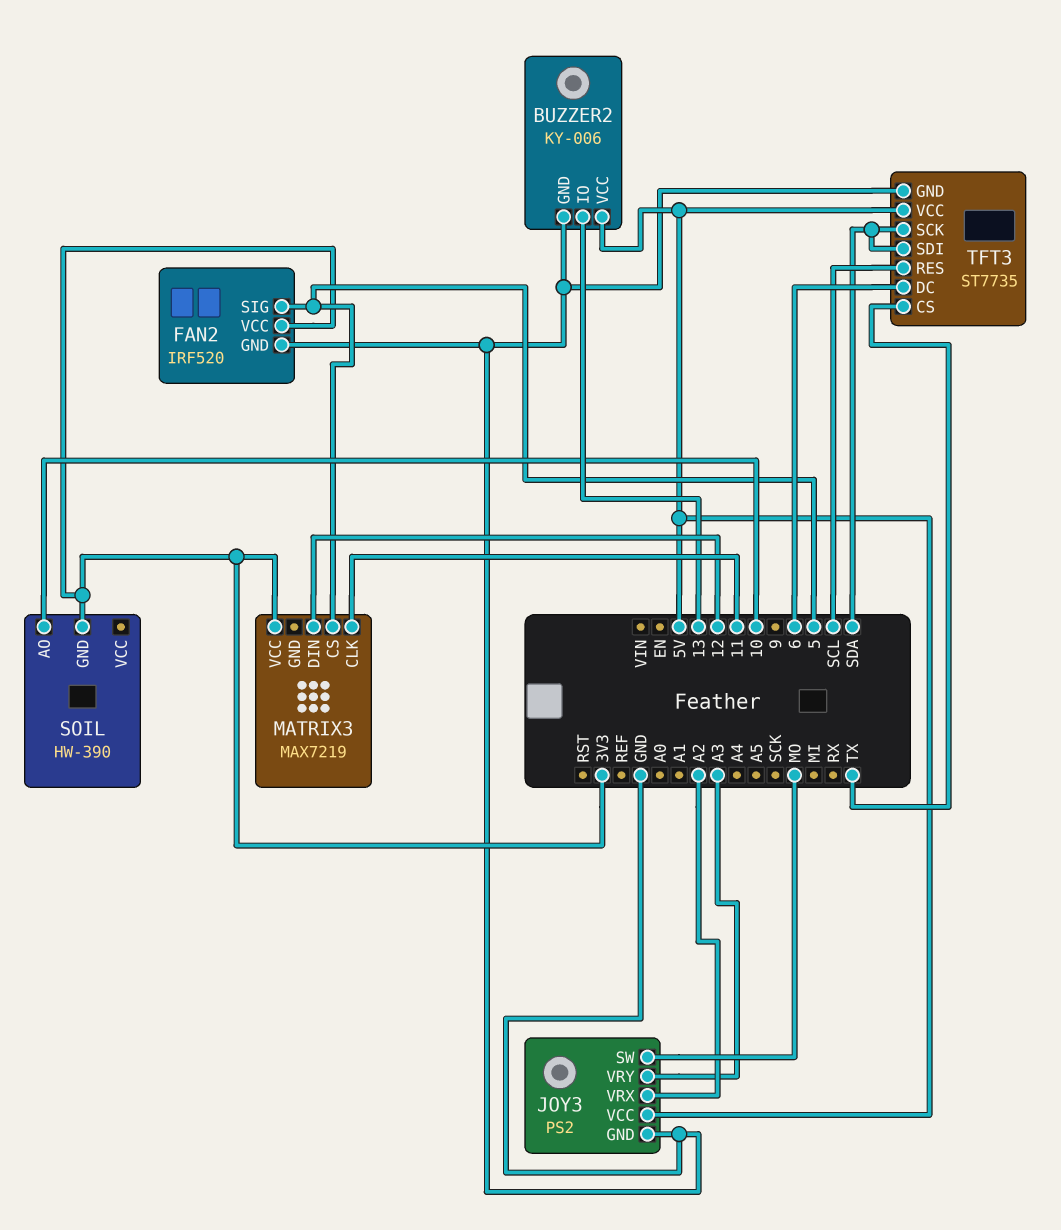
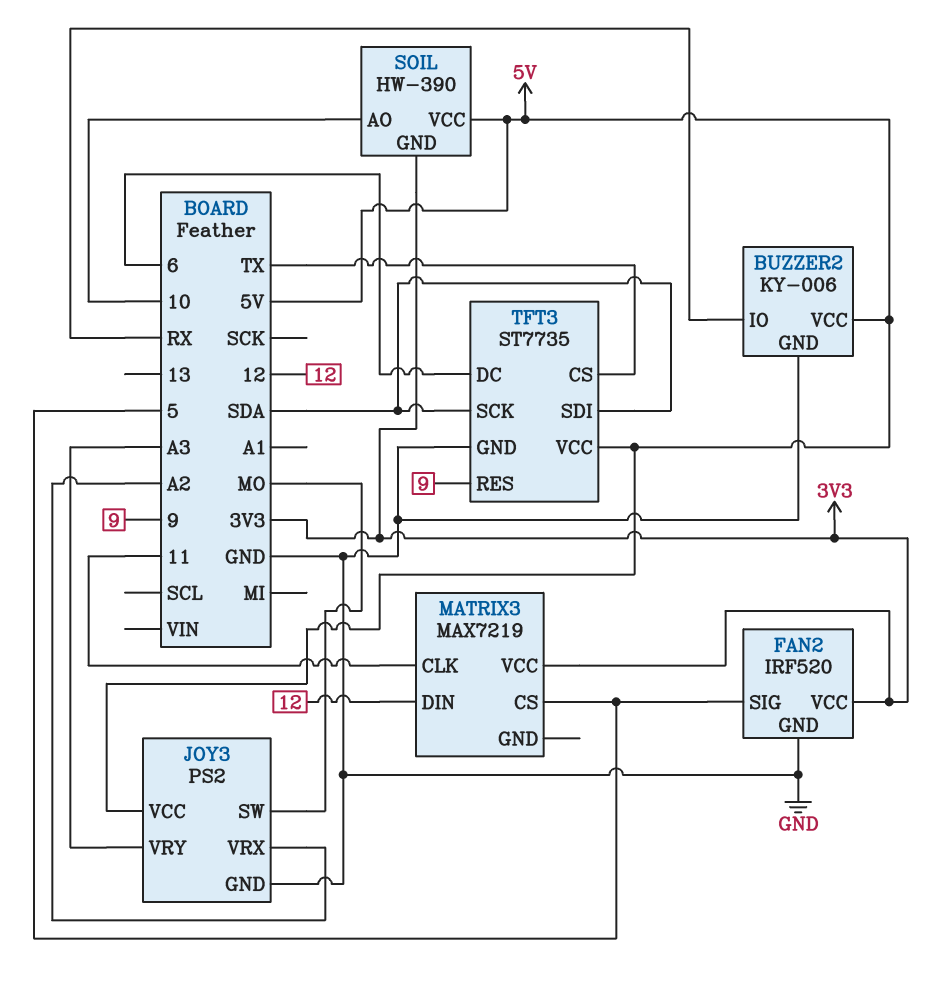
BUZZER2 pin IO: 13 -> RX
SOIL pin VCC: none -> 5V
TFT3 pin RES: SCL -> 9

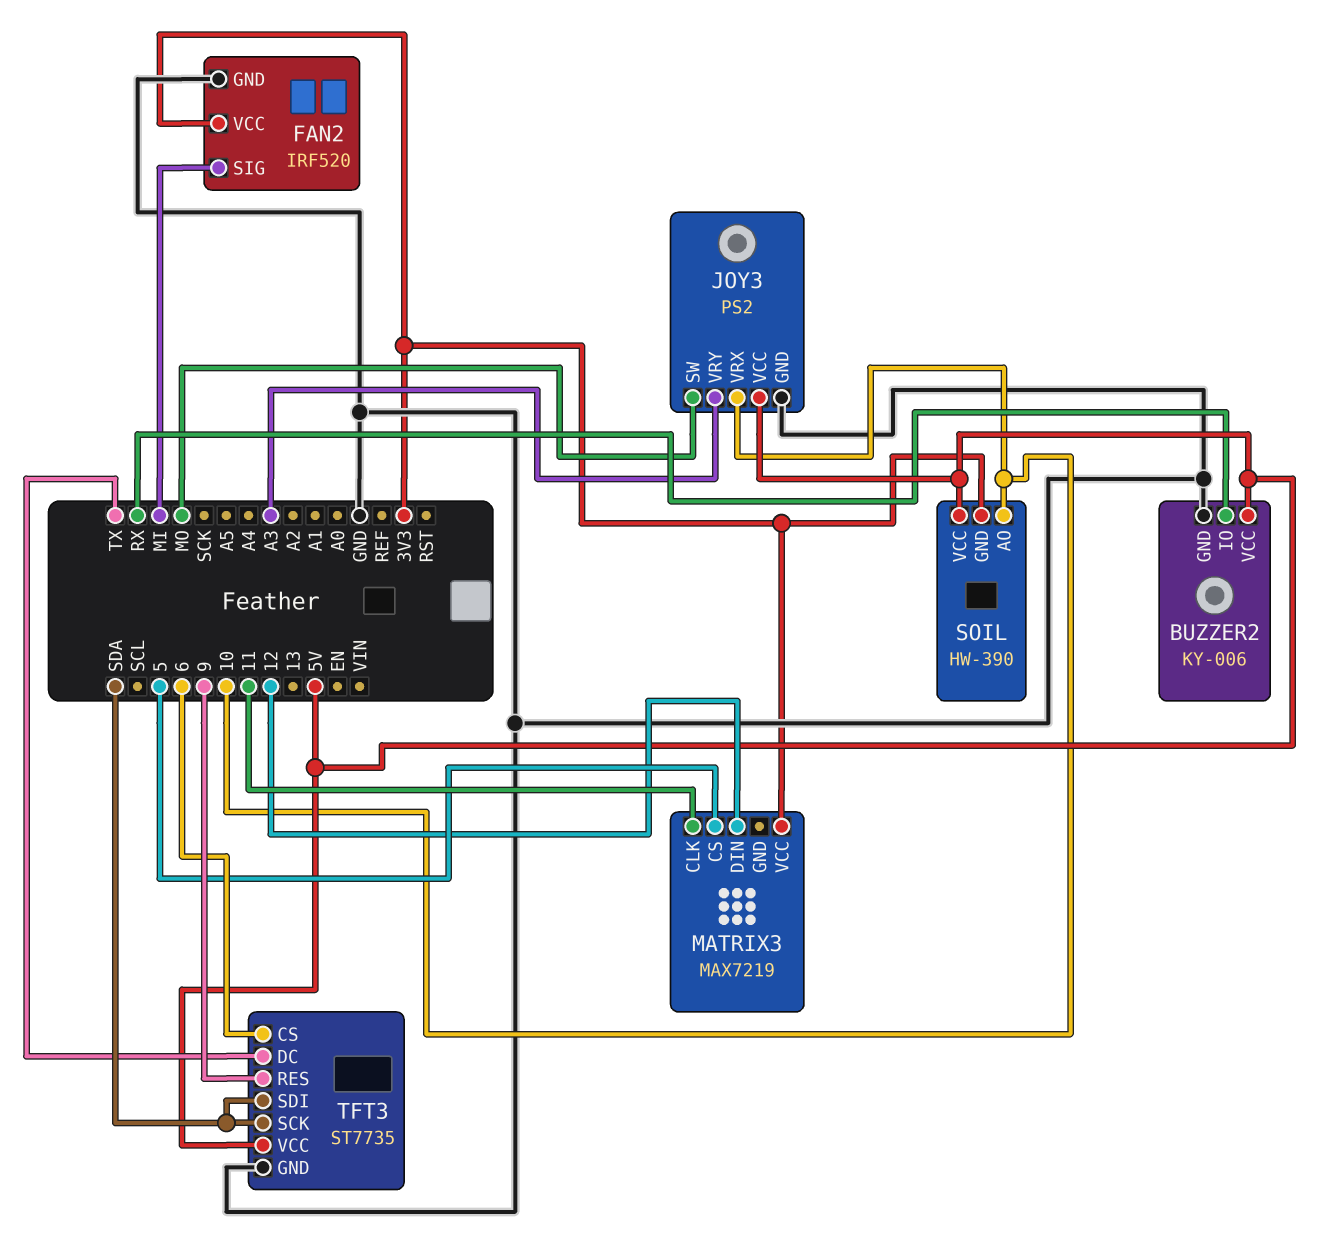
FAN2 pin SIG: 5 -> MI
JOY3 pin VRX: A2 -> 10
TFT3 pin CS: TX -> 6
TFT3 pin DC: 6 -> TX

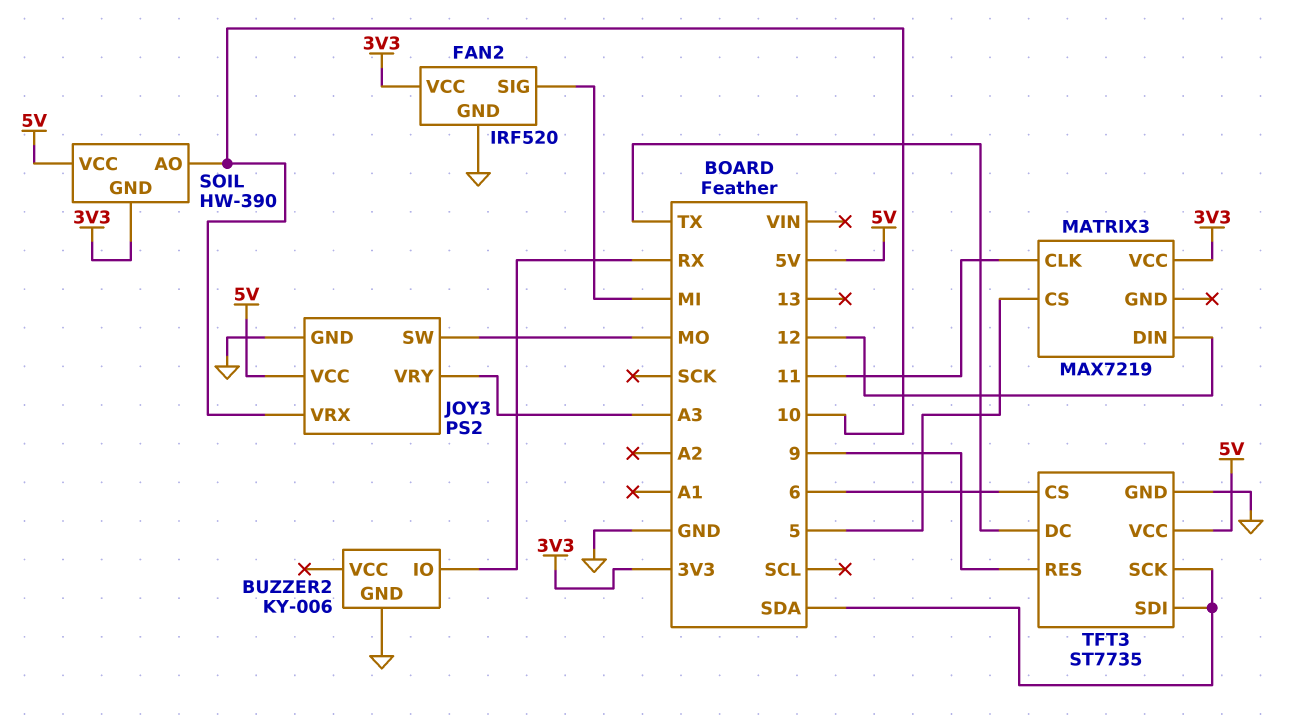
BUZZER2 pin VCC: 5V -> none

